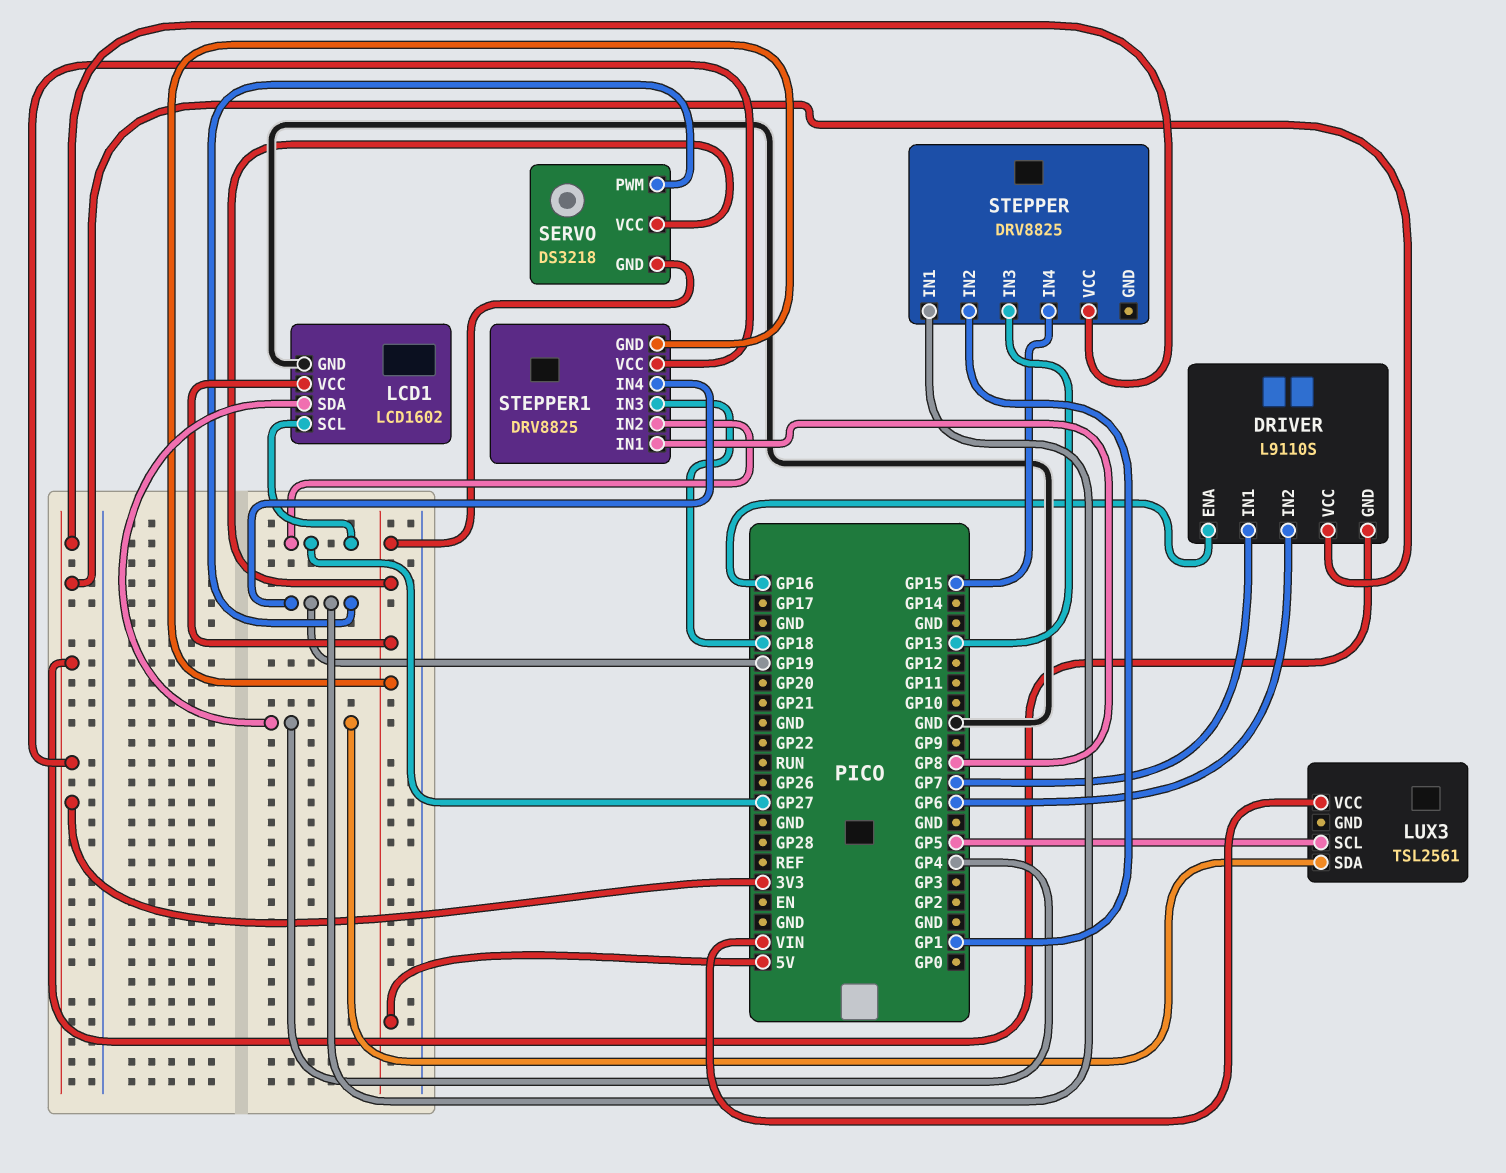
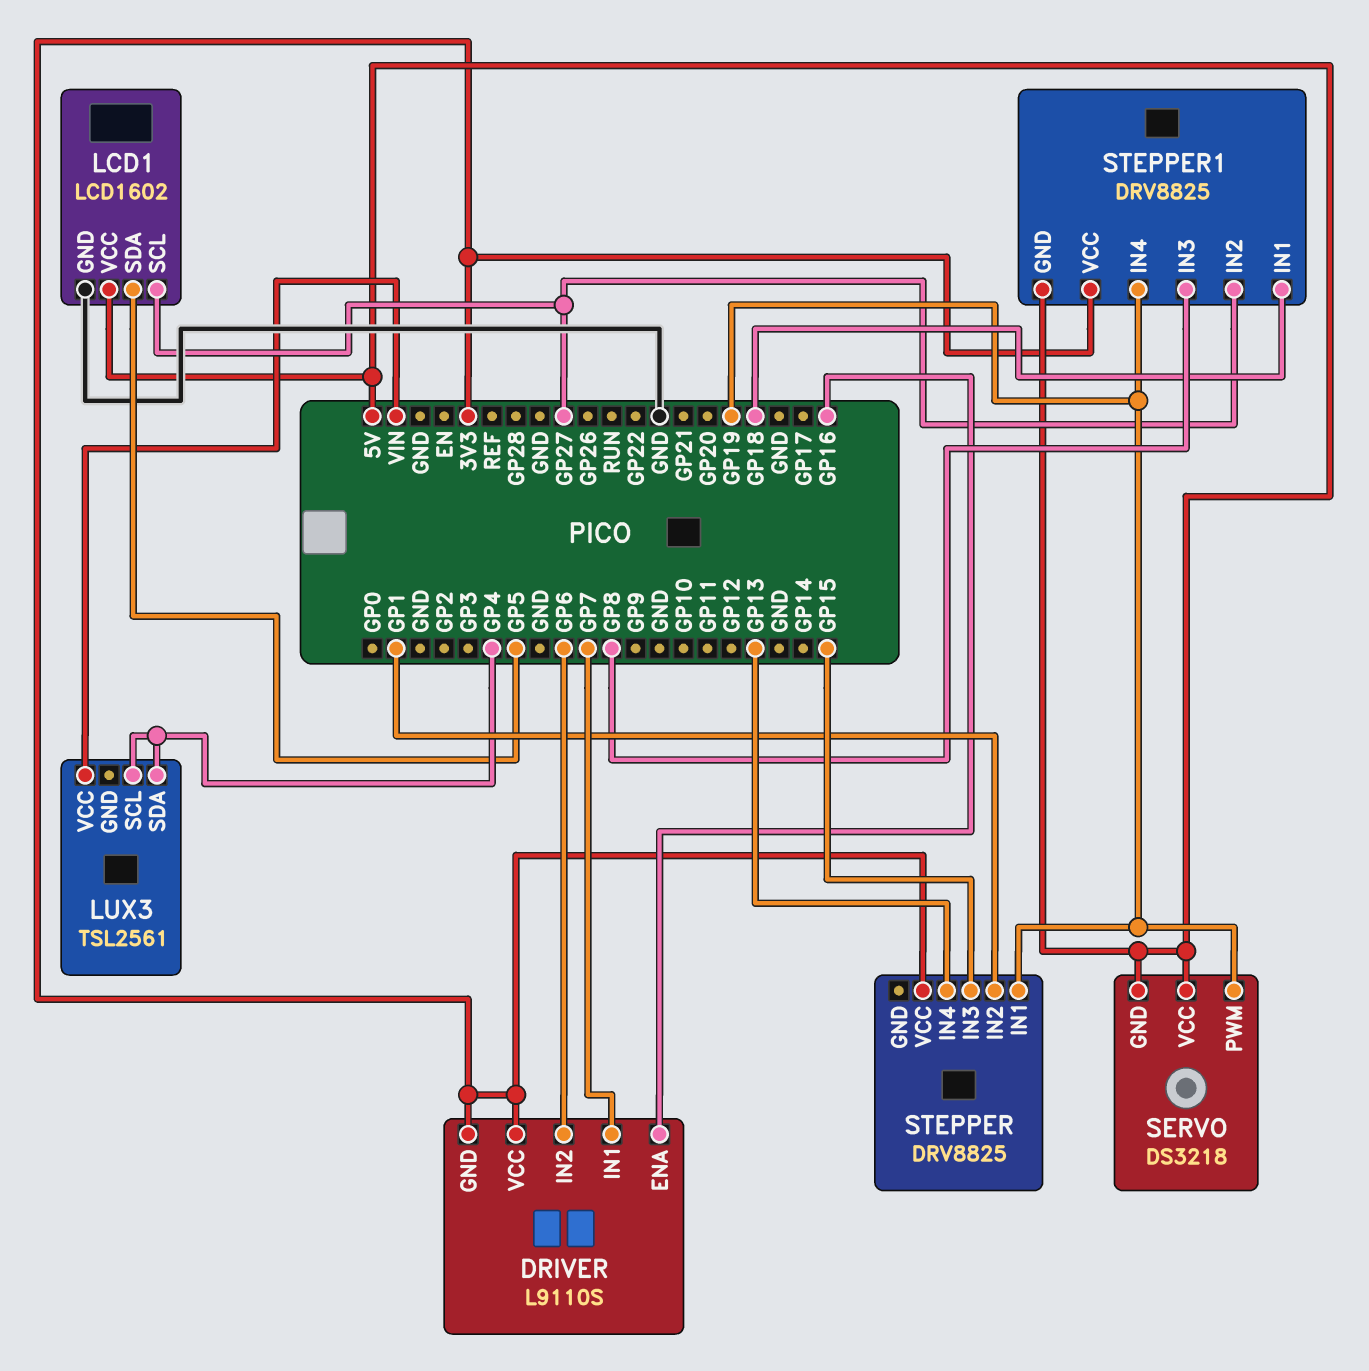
LCD1 pin SDA: GP4 -> GP5
LUX3 pin SCL: GP5 -> GP4
STEPPER pin IN3: GP13 -> GP15
STEPPER pin IN4: GP15 -> GP13
STEPPER1 pin IN1: GP8 -> GP18
STEPPER1 pin IN3: GP18 -> GP8

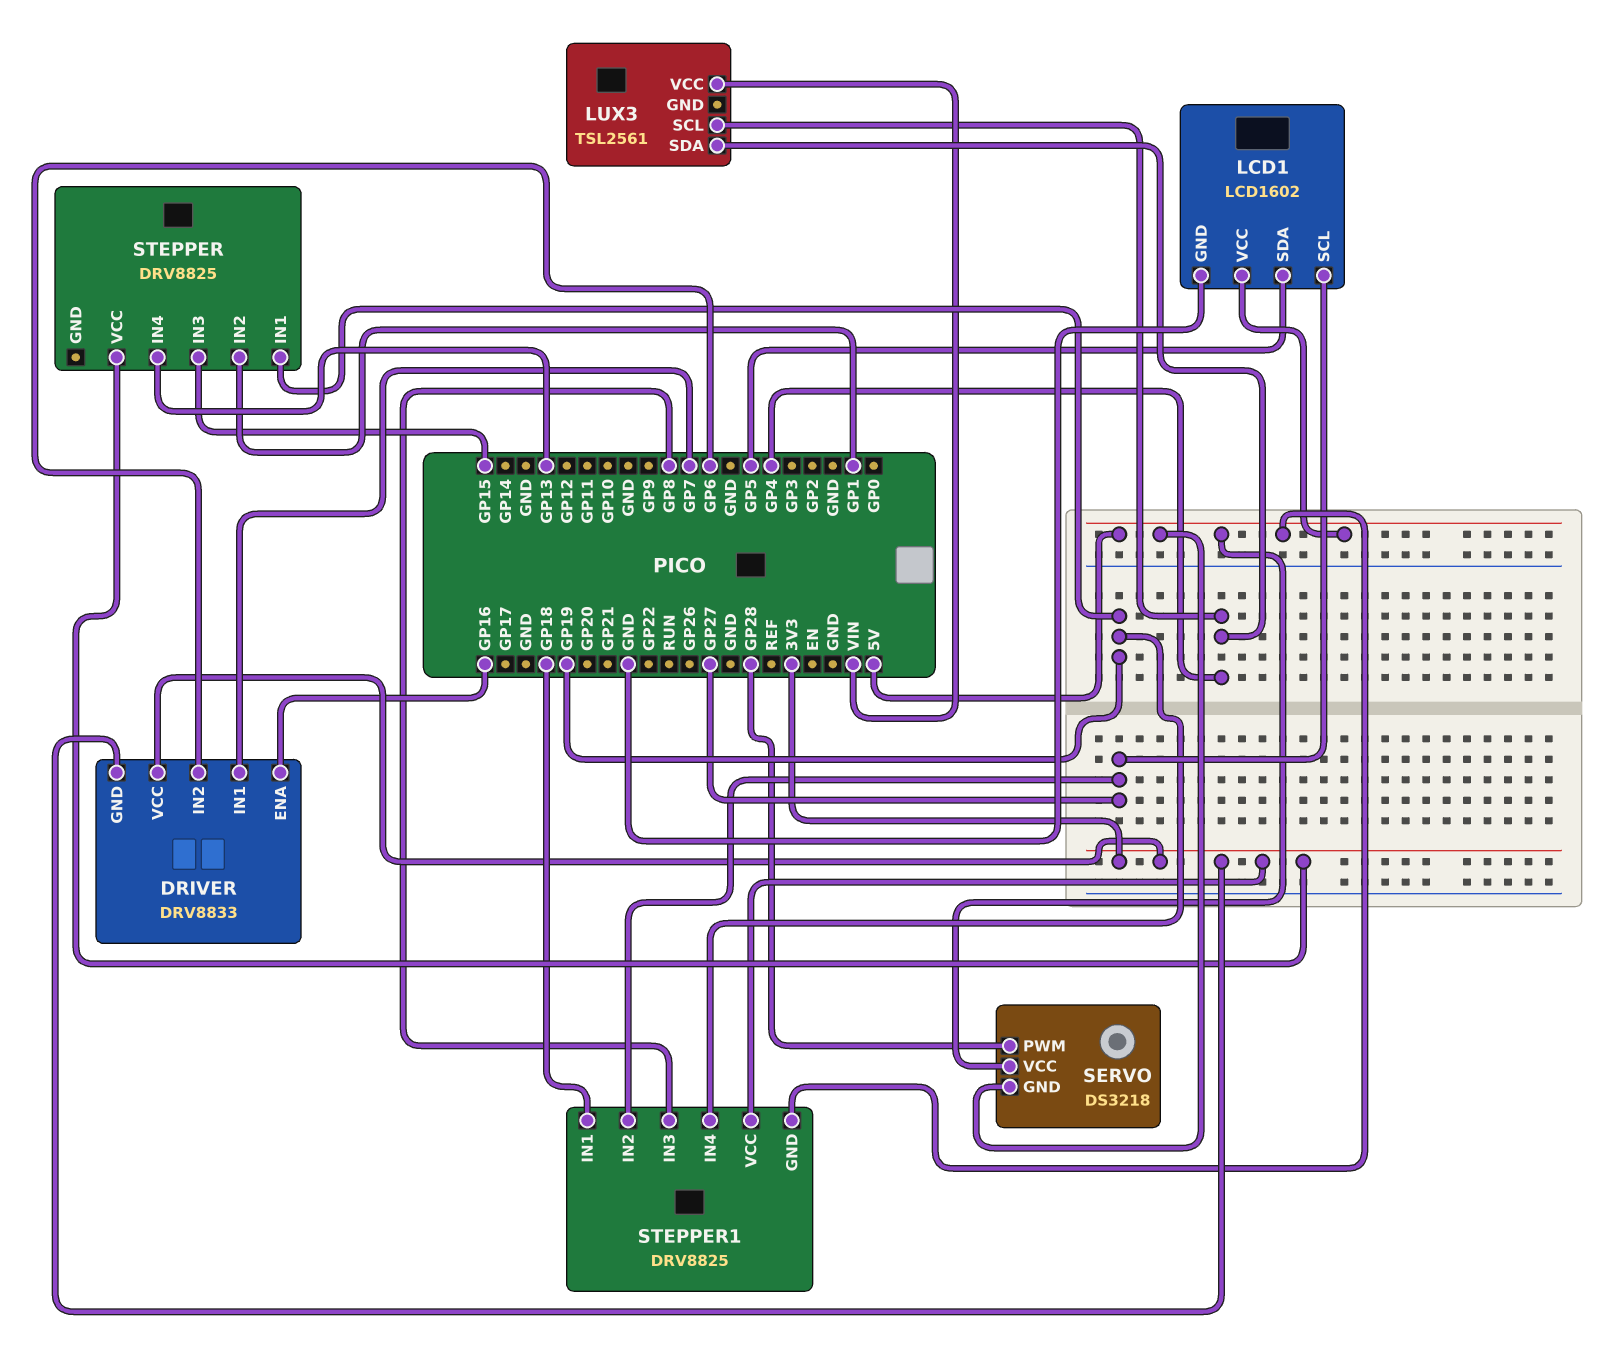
DRIVER: L9110S -> DRV8833
SERVO pin PWM: GP19 -> GP28

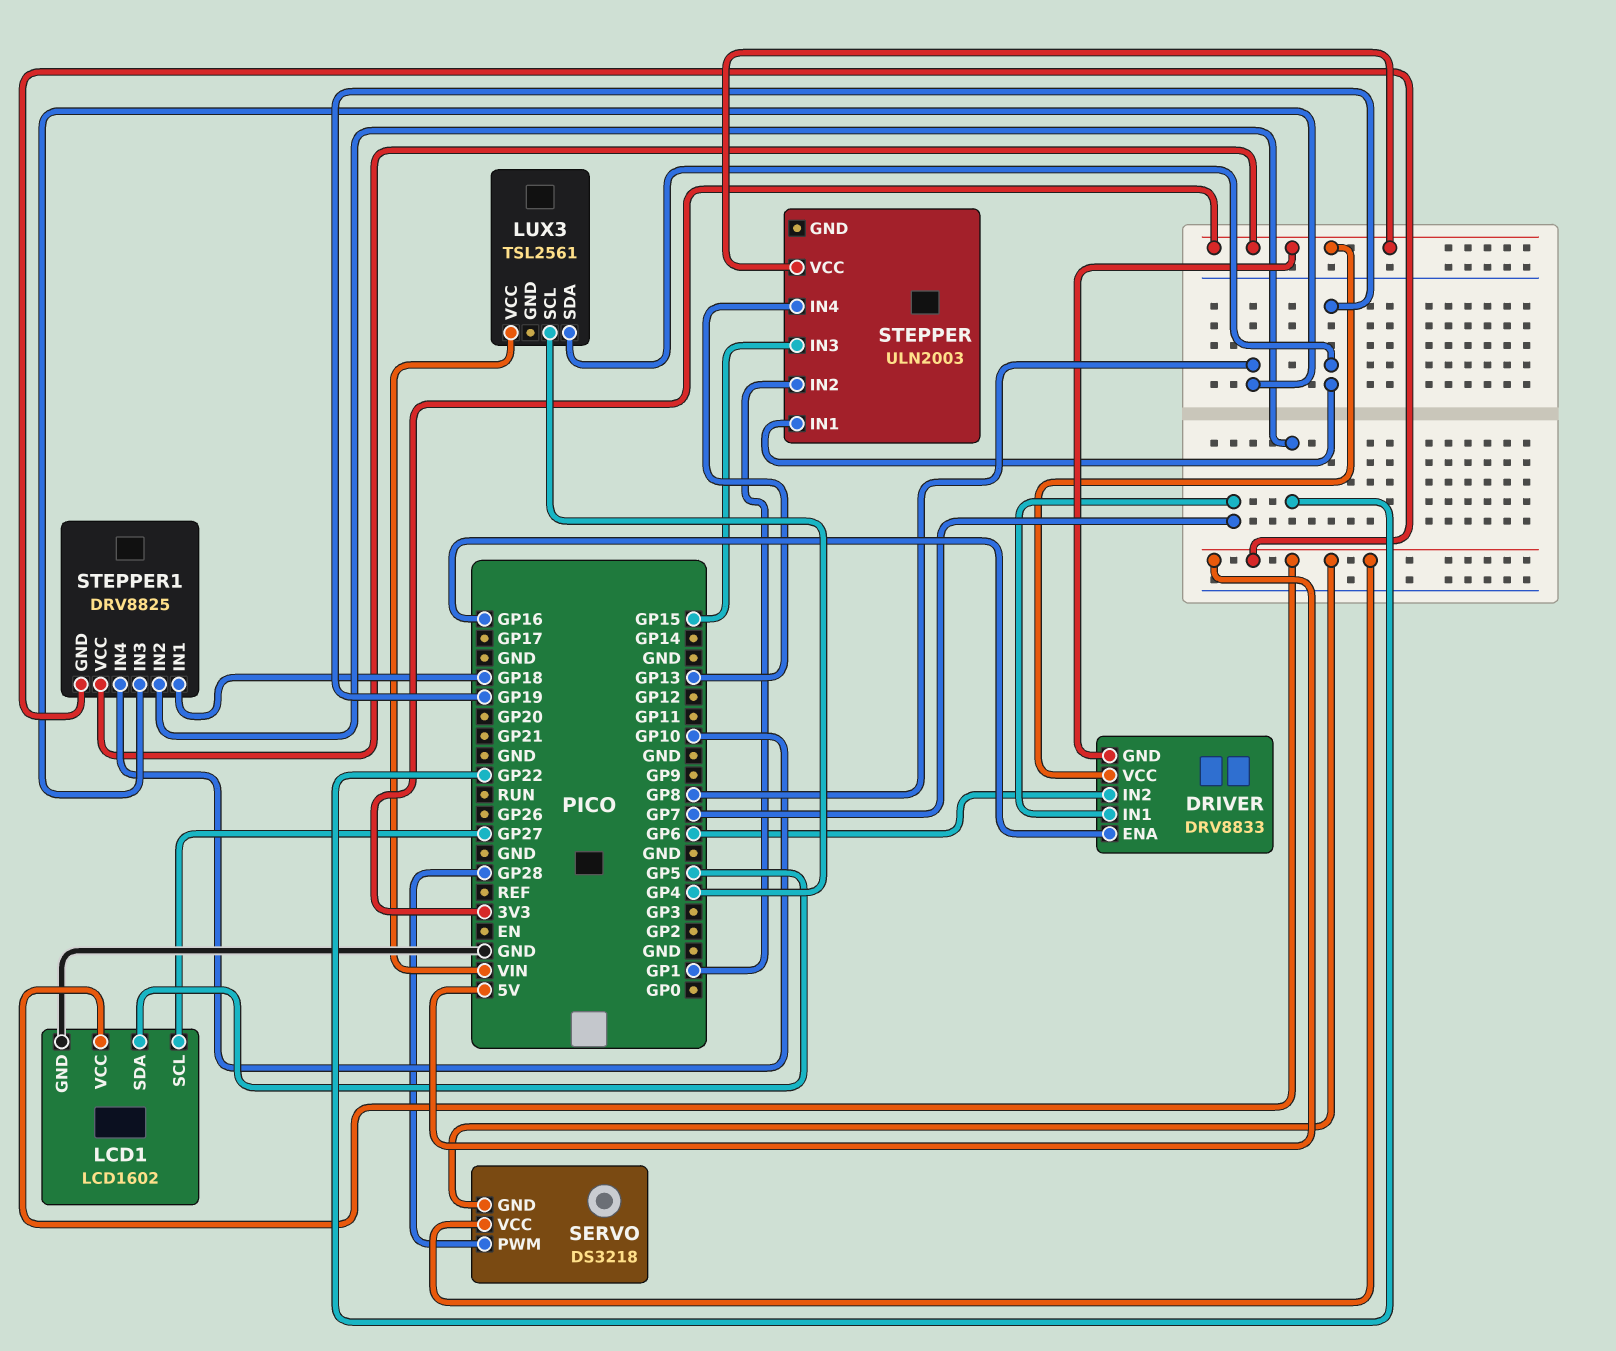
LUX3 pin SDA: GP4 -> GP19
STEPPER: DRV8825 -> ULN2003
STEPPER1 pin IN2: GP27 -> GP22
STEPPER1 pin IN4: GP19 -> GP10

